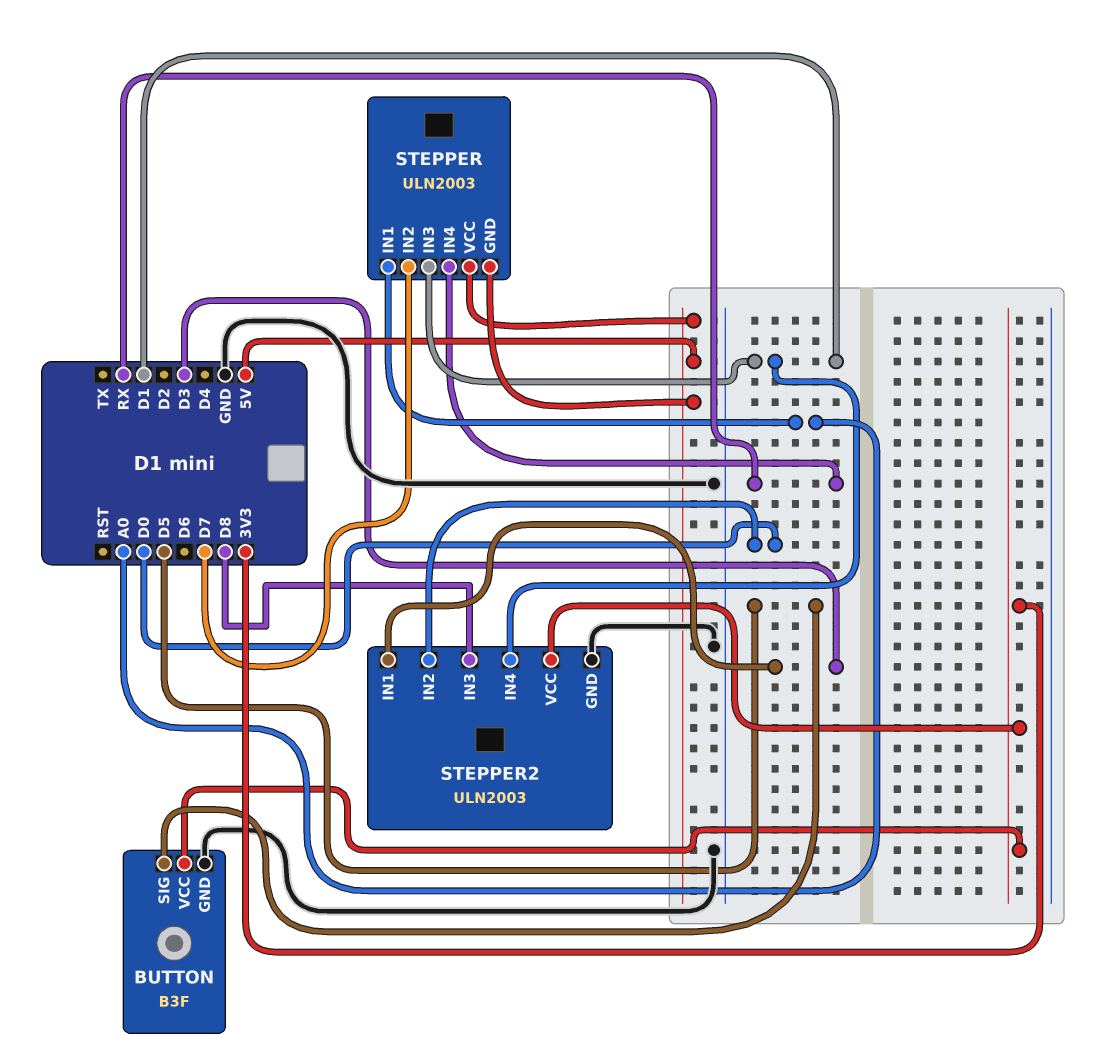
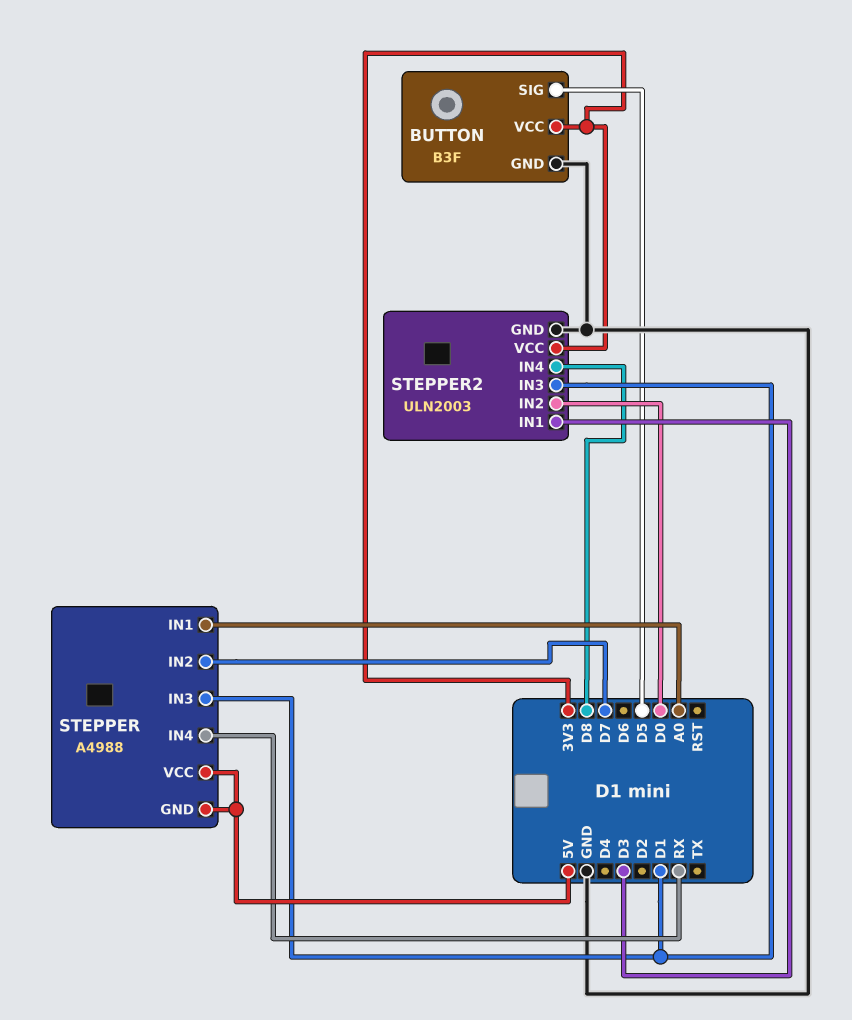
STEPPER: ULN2003 -> A4988
STEPPER2 pin IN3: D8 -> D1
STEPPER2 pin IN4: D1 -> D8

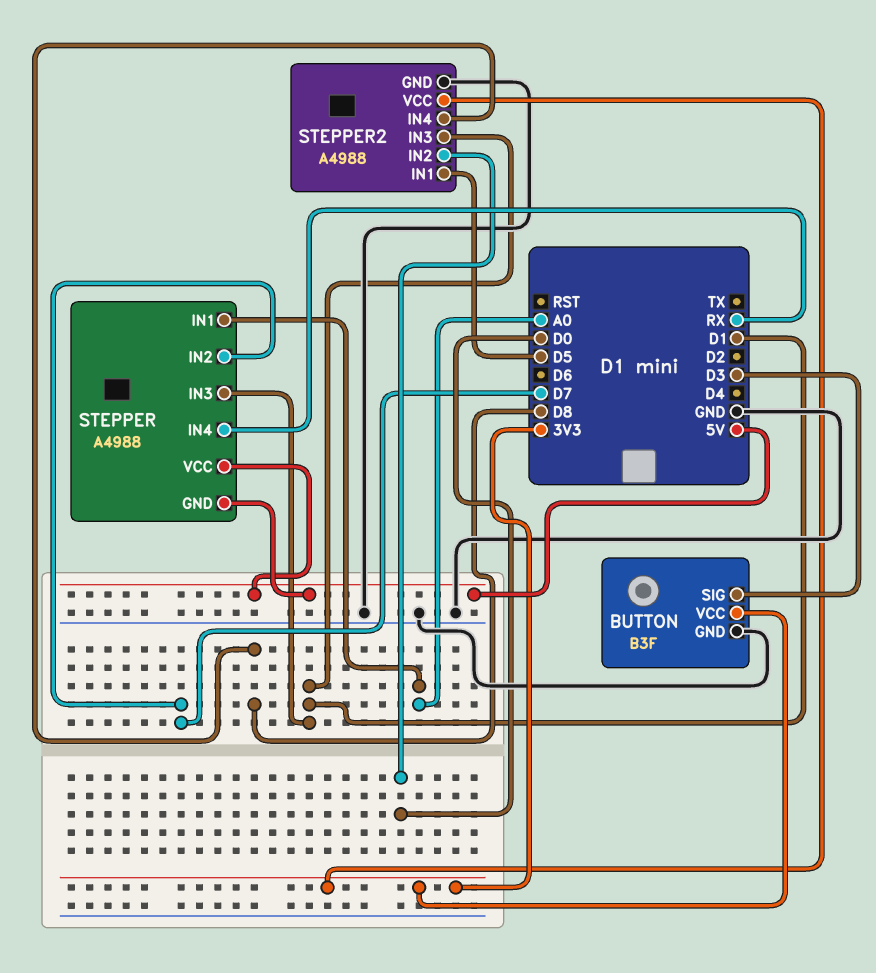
BUTTON pin SIG: D5 -> D3
STEPPER2: ULN2003 -> A4988
STEPPER2 pin IN1: D3 -> D5

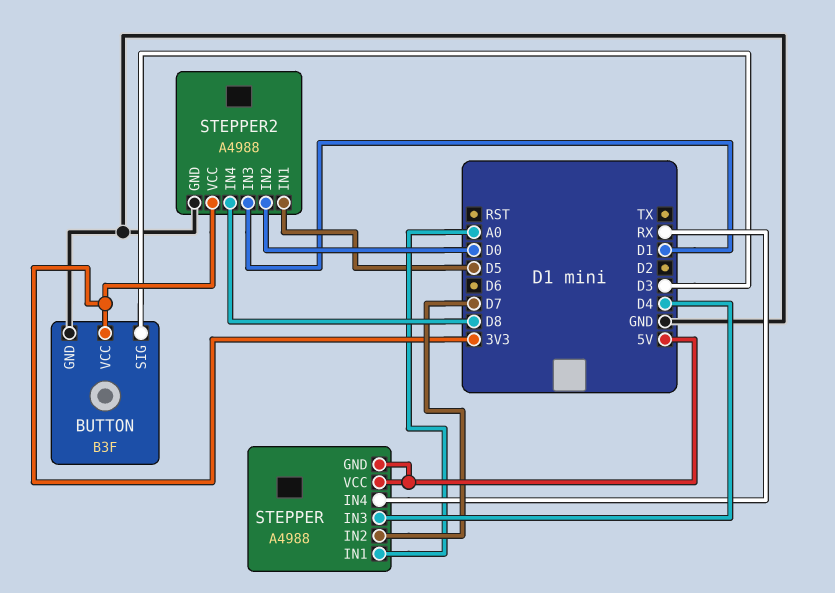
STEPPER pin IN3: D1 -> D4

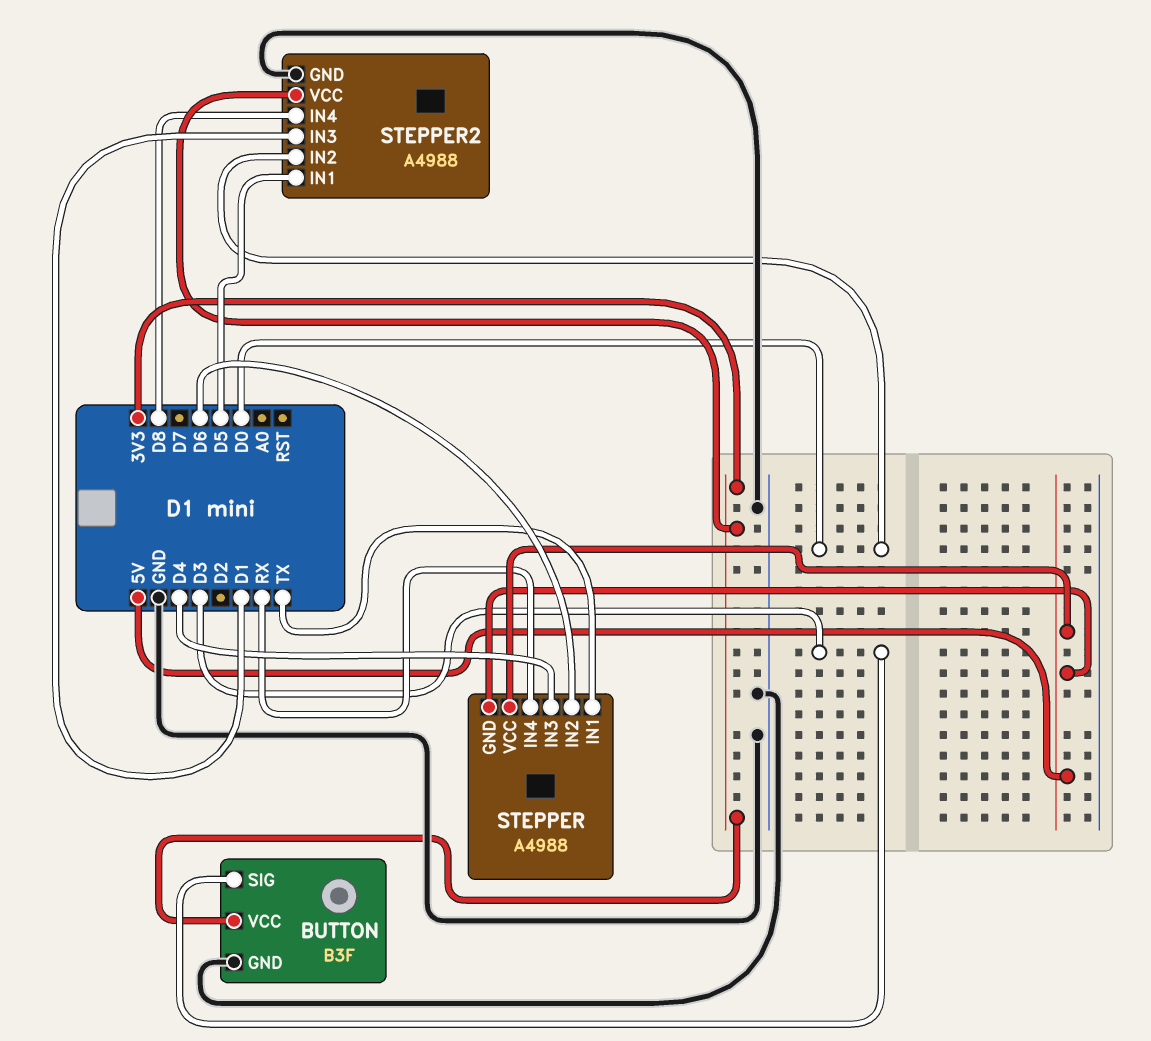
STEPPER pin IN1: A0 -> TX
STEPPER pin IN2: D7 -> D6

